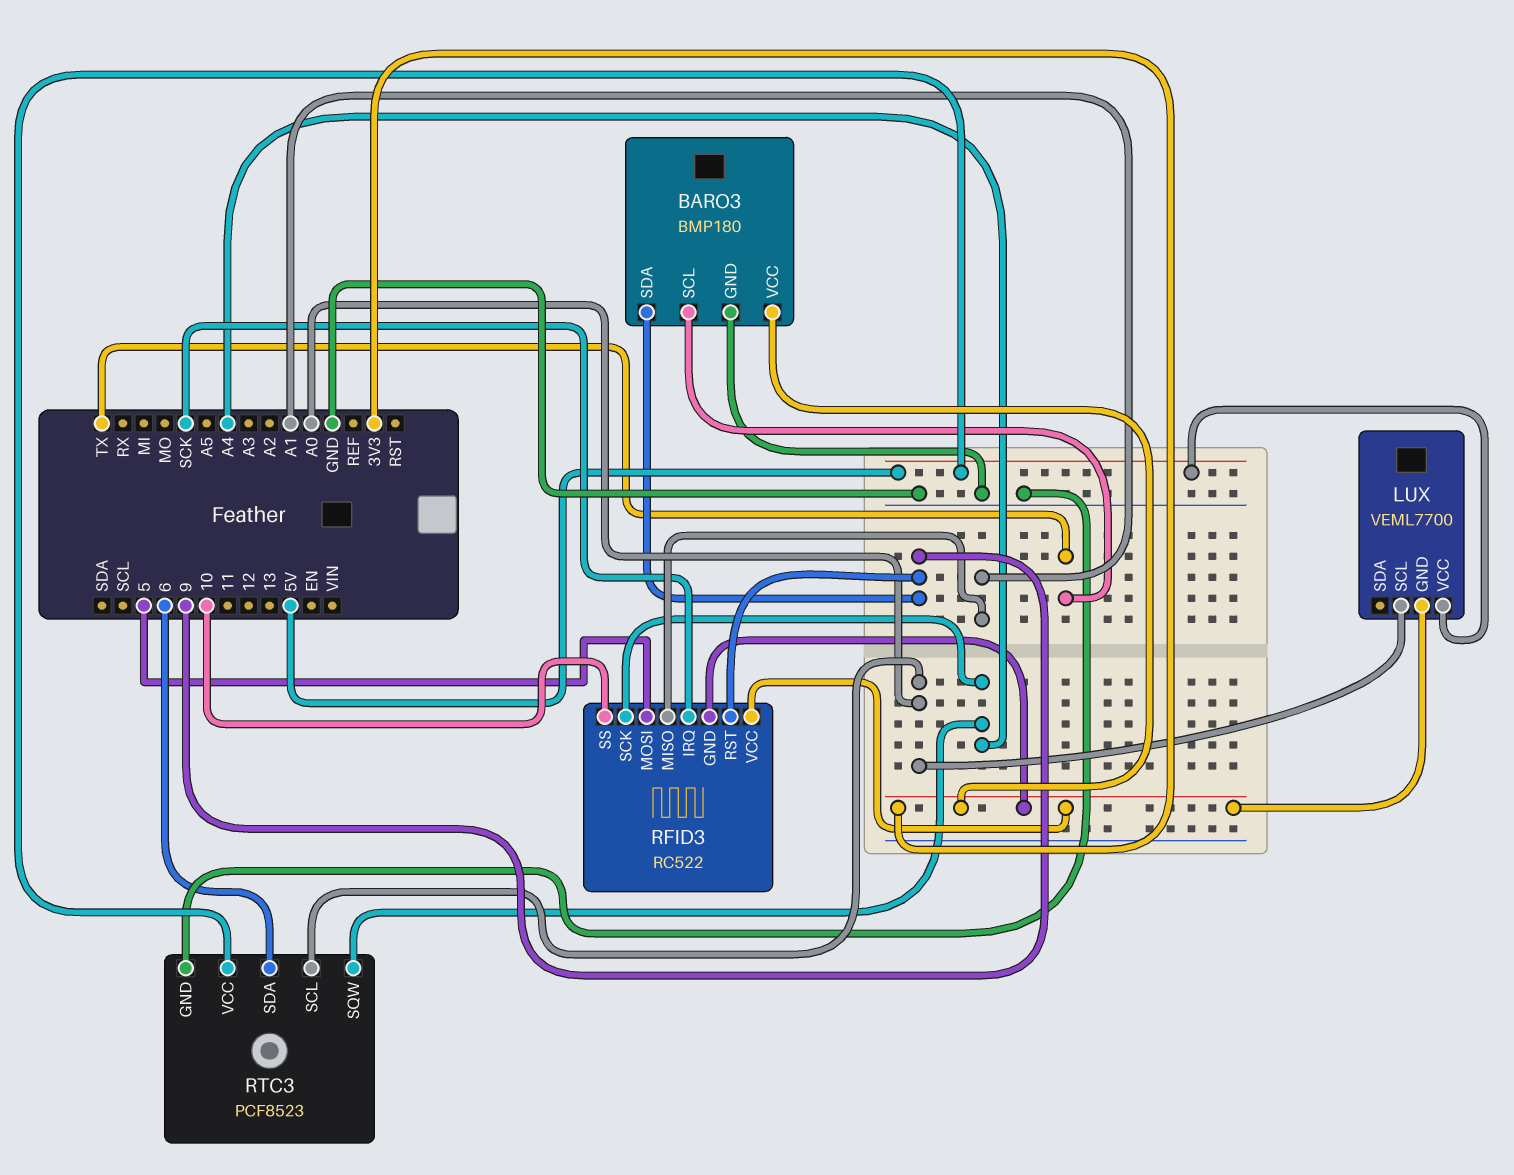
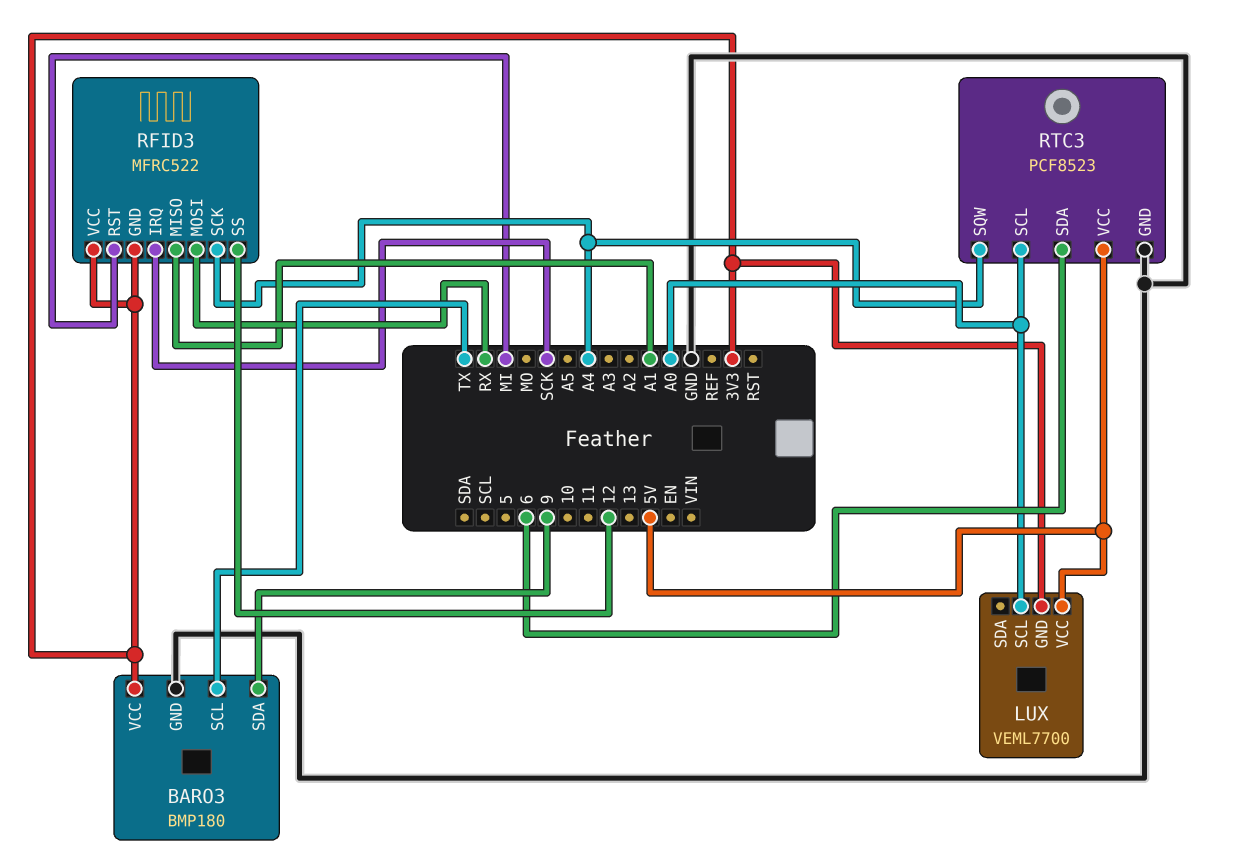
RFID3: RC522 -> MFRC522
RFID3 pin MOSI: 5 -> RX
RFID3 pin RST: 9 -> MI
RFID3 pin SS: 10 -> 12

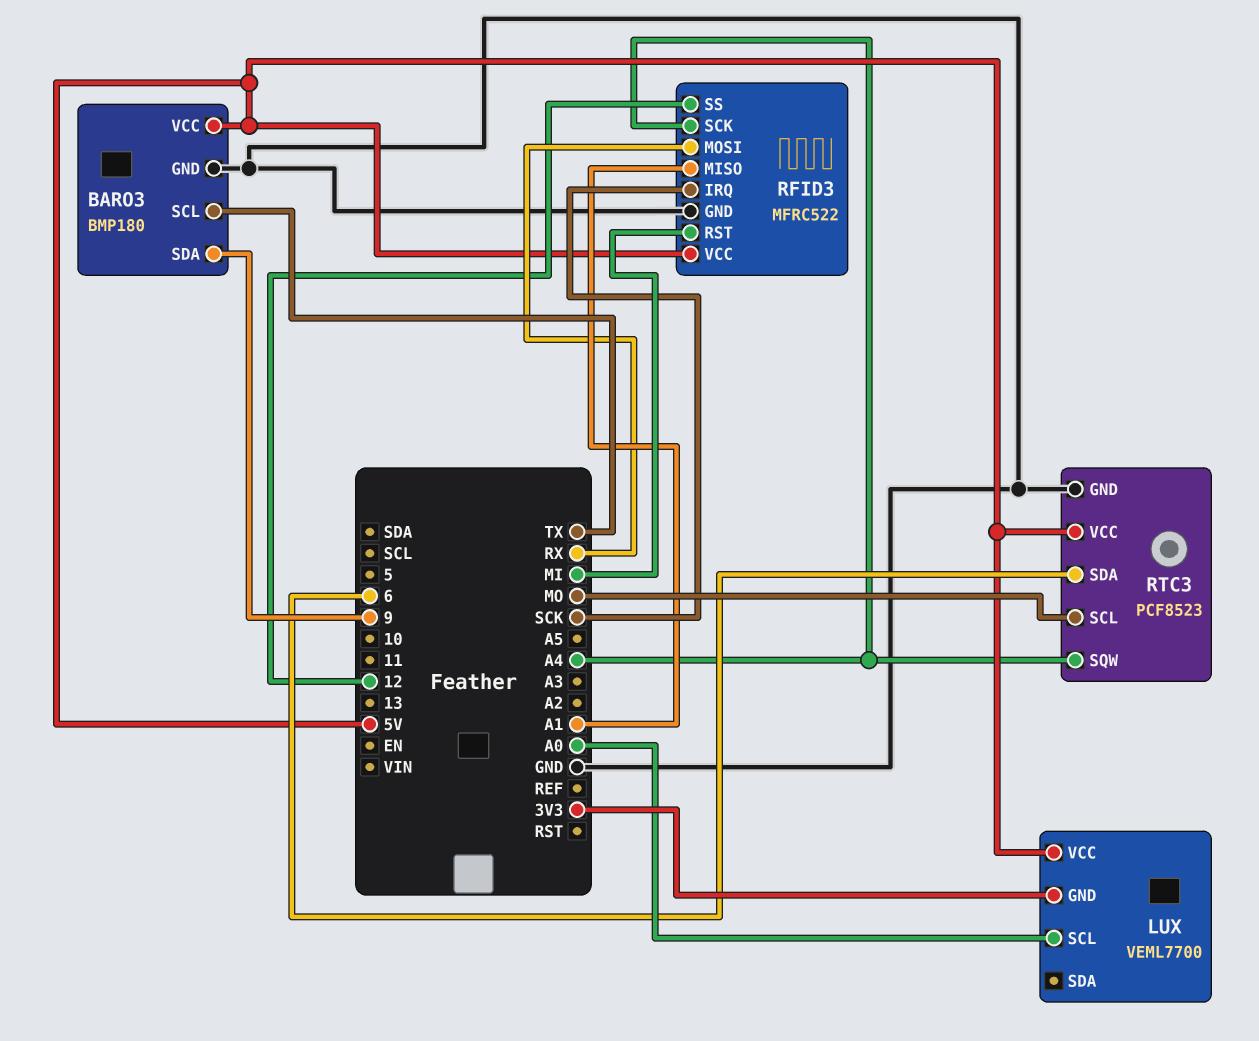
BARO3 pin VCC: 3V3 -> 5V
RFID3 pin GND: 3V3 -> GND
RFID3 pin VCC: 3V3 -> 5V
RTC3 pin SCL: A0 -> MO

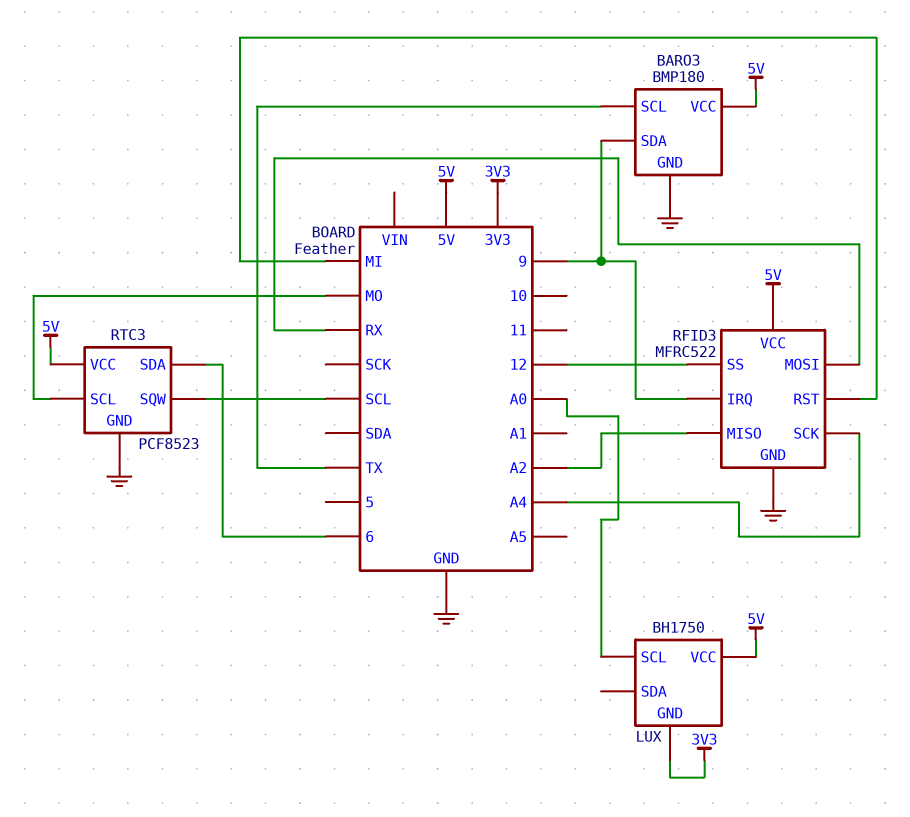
LUX: VEML7700 -> BH1750
RFID3 pin IRQ: SCK -> 9
RFID3 pin MISO: A1 -> A2
RTC3 pin SQW: A4 -> SCL

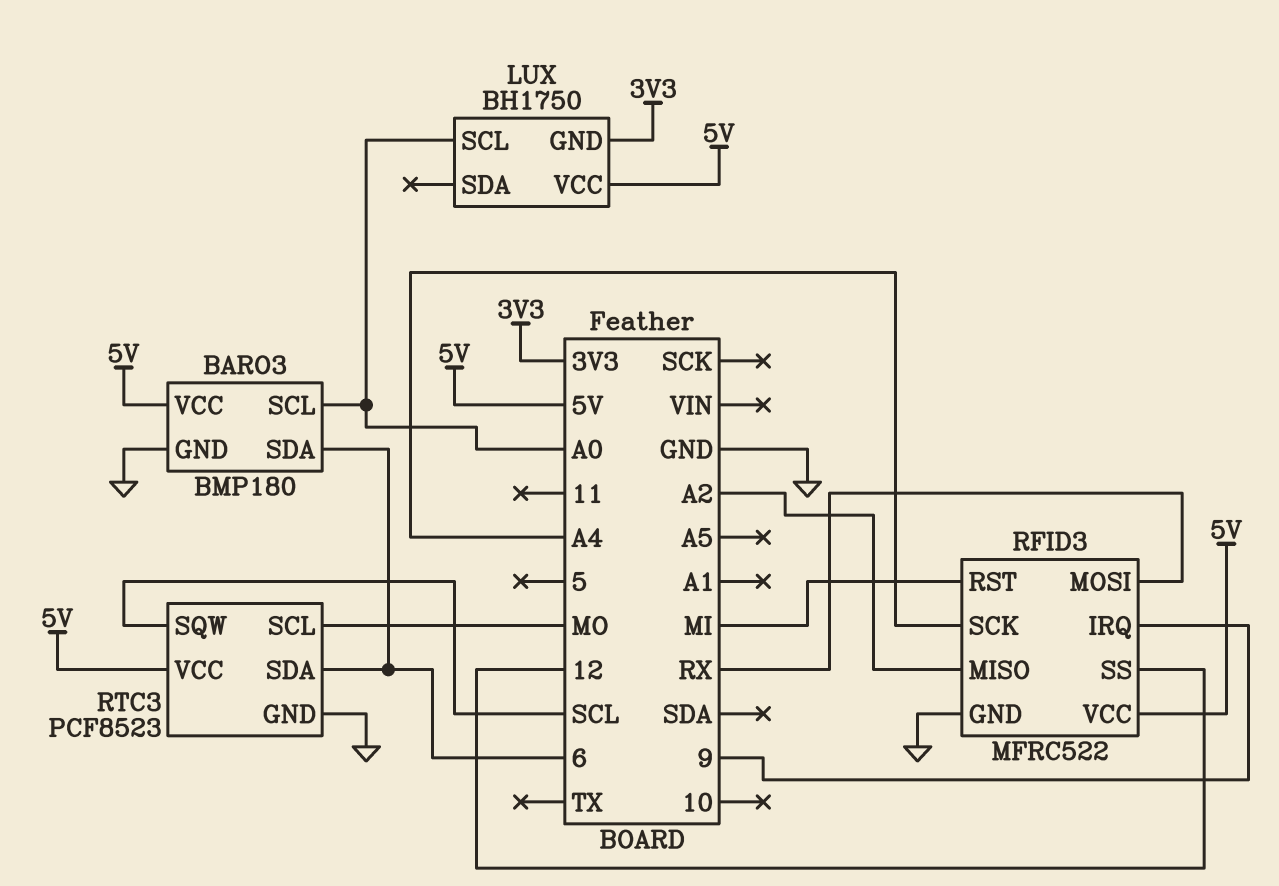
BARO3 pin SCL: TX -> A0
BARO3 pin SDA: 9 -> 6

